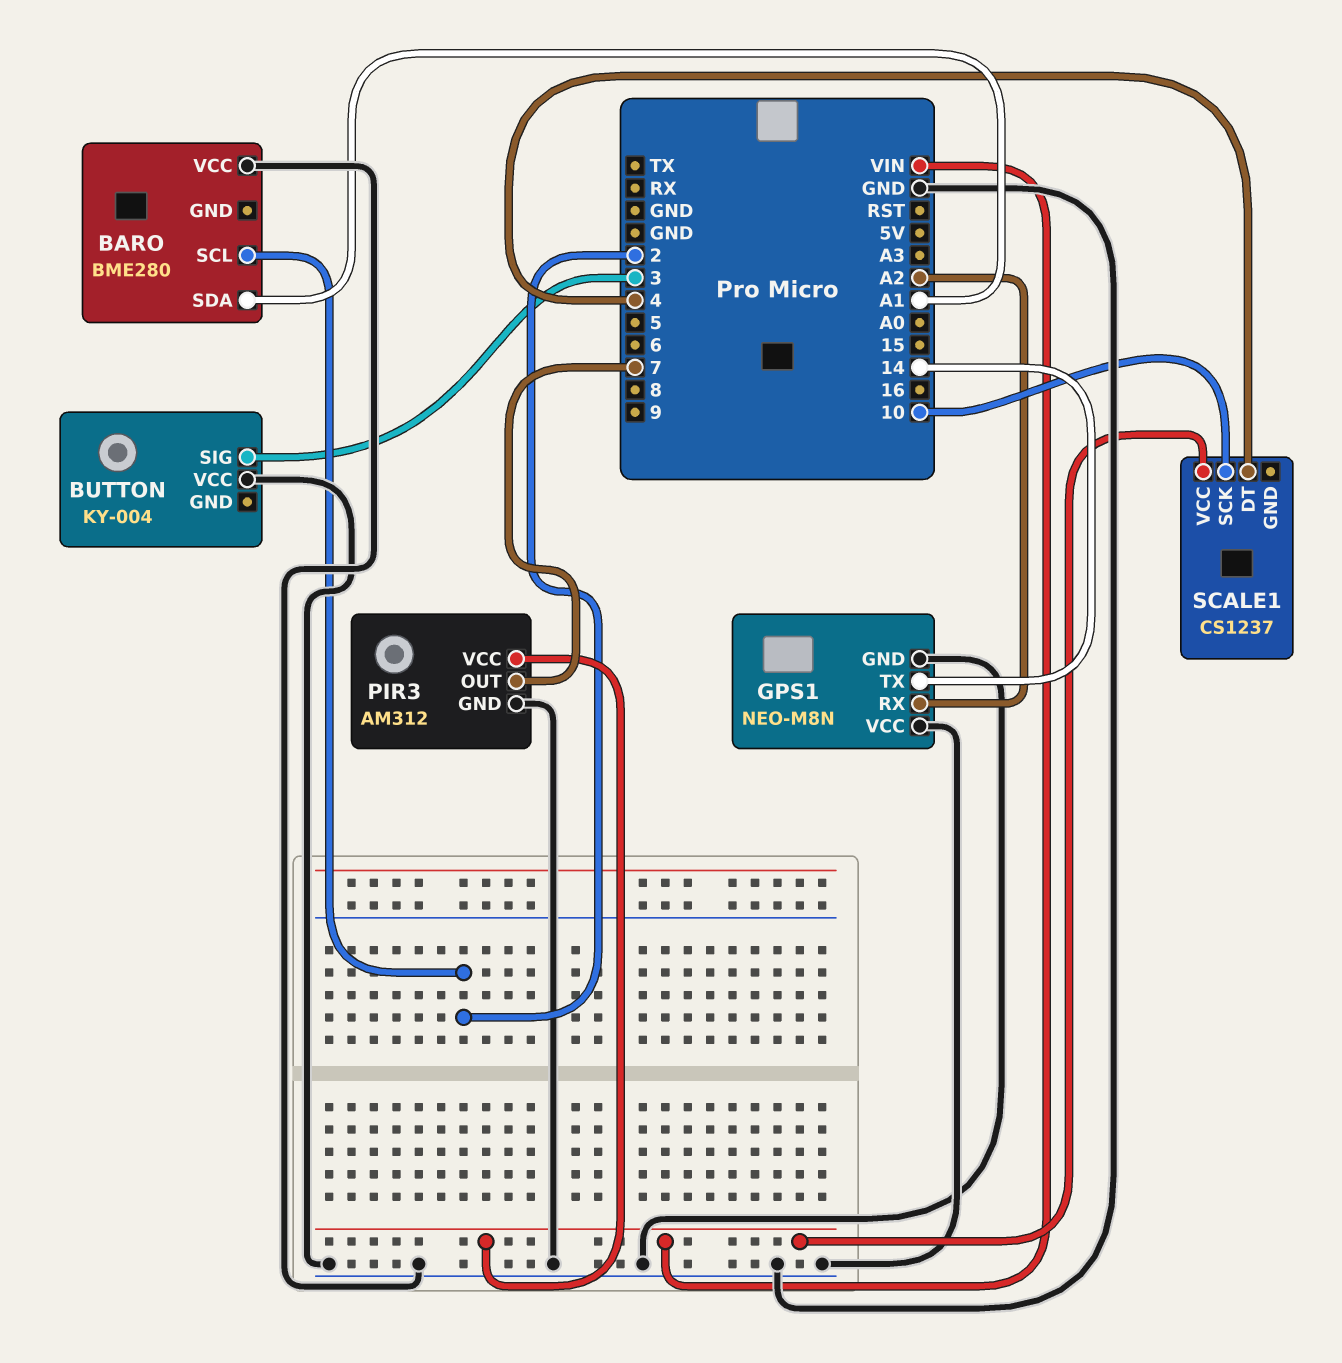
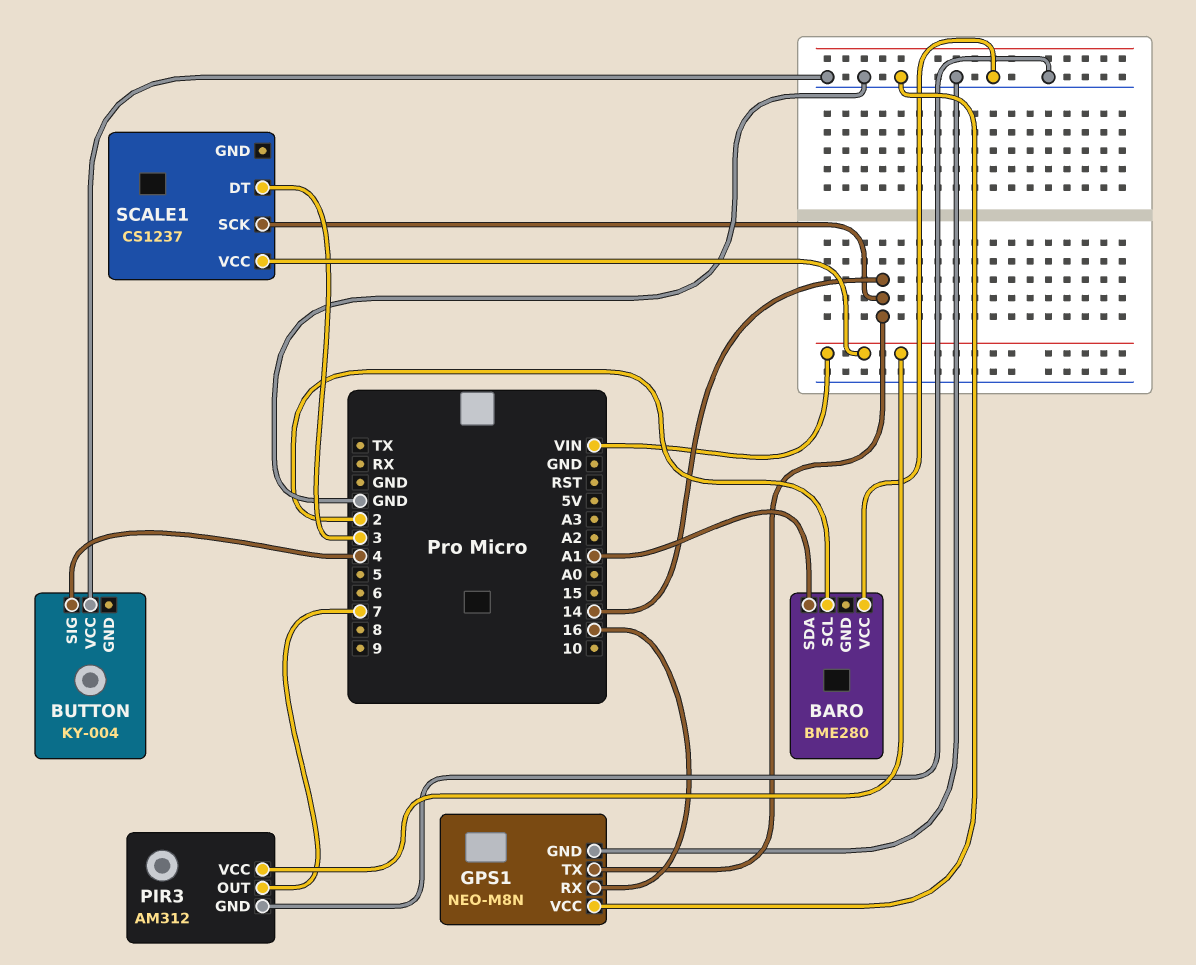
BUTTON pin SIG: 3 -> 4
GPS1 pin RX: A2 -> 16
SCALE1 pin DT: 4 -> 3
SCALE1 pin SCK: 10 -> 14

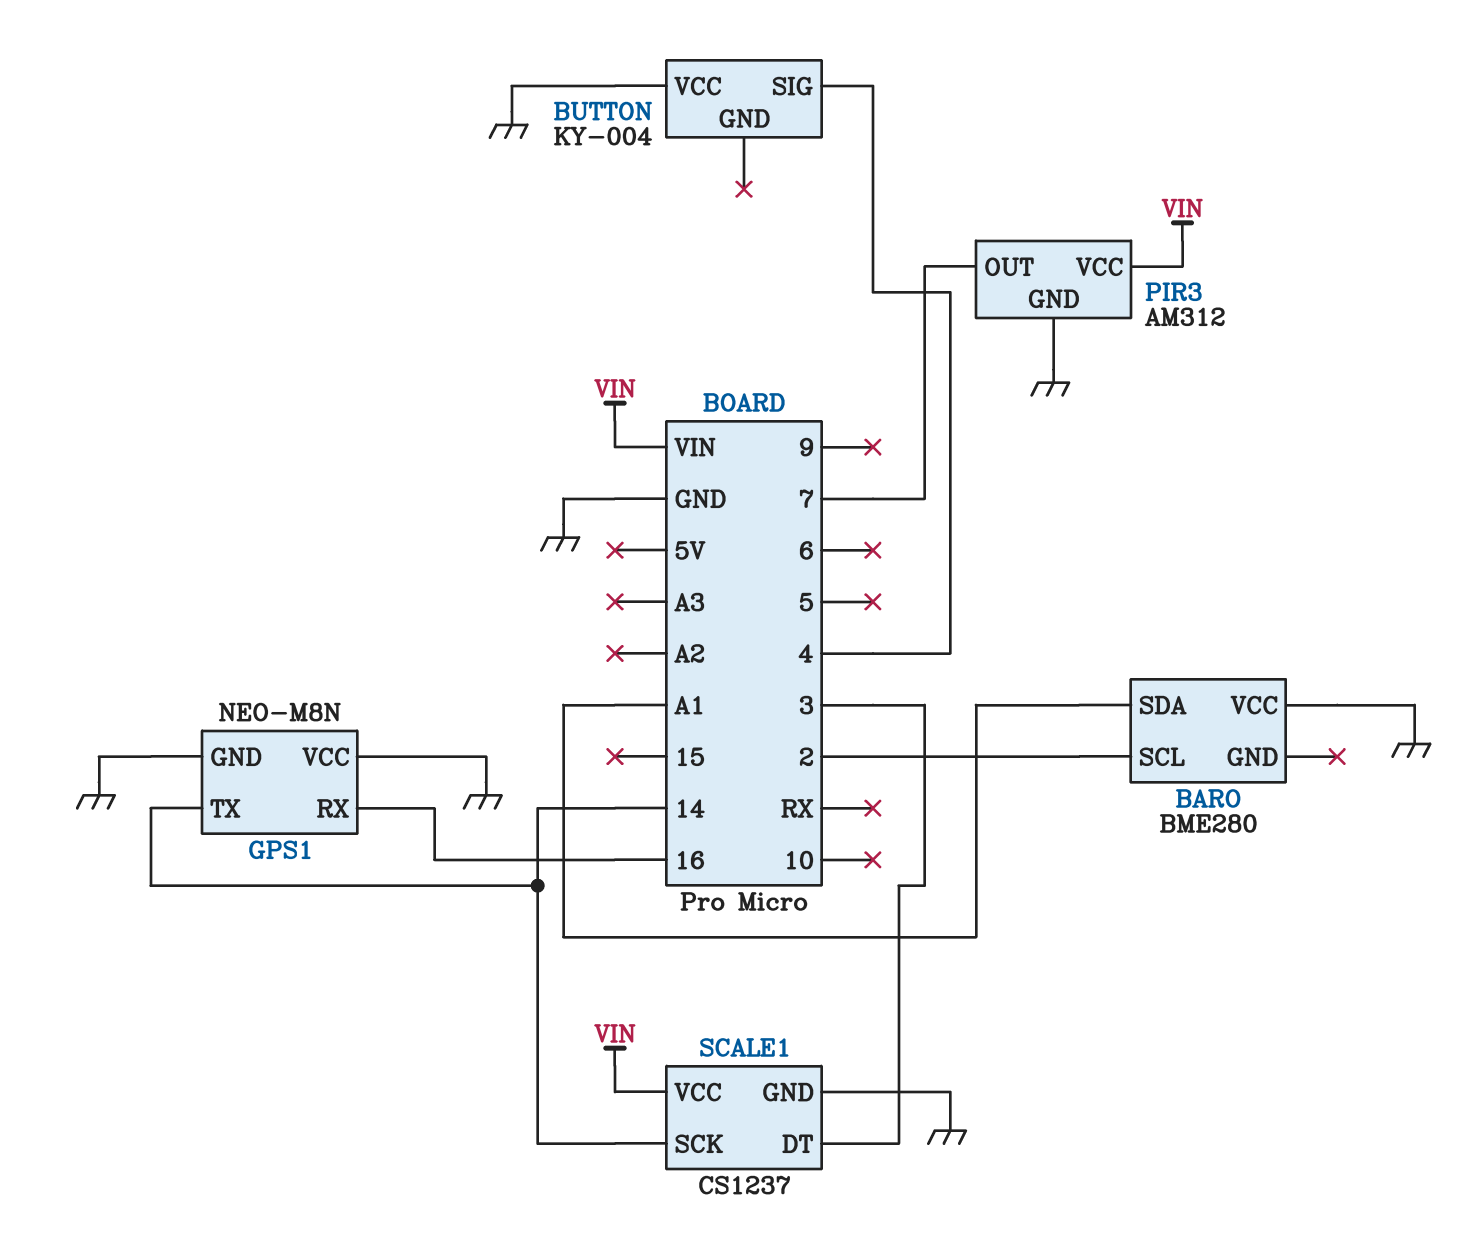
SCALE1 pin GND: none -> GND

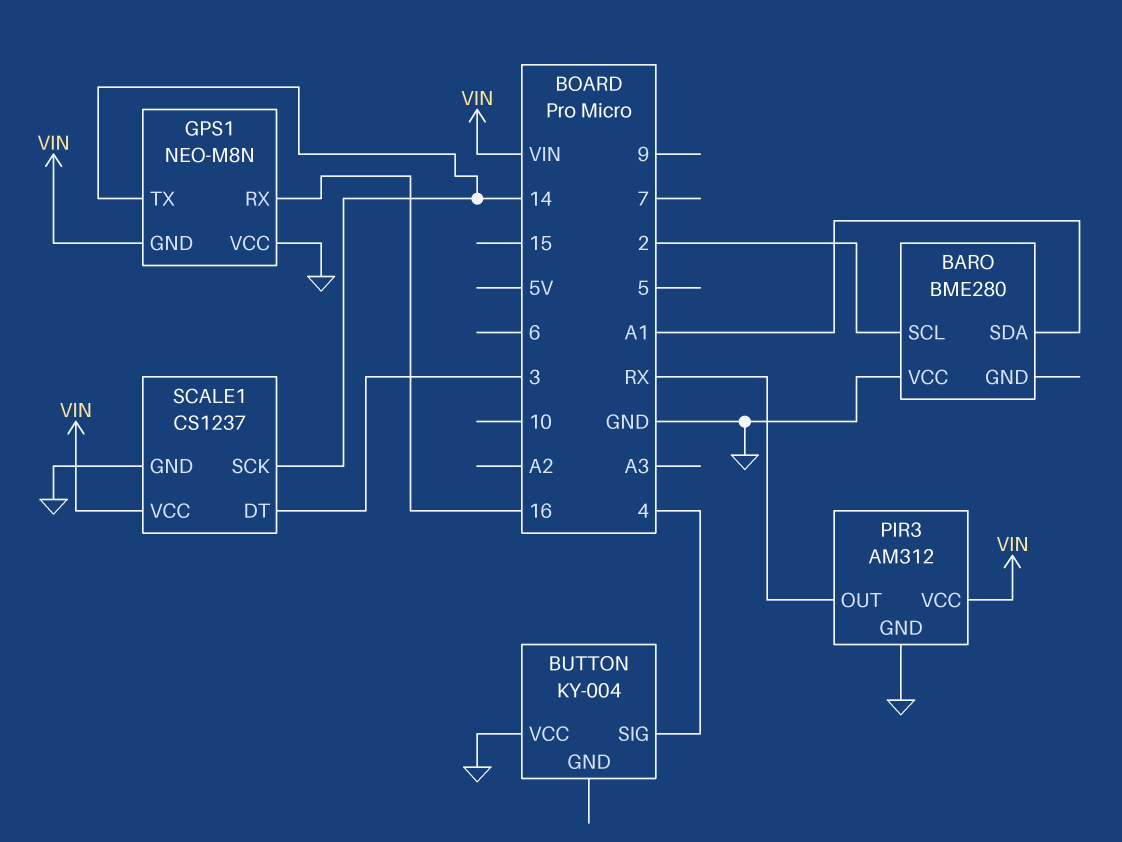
GPS1 pin GND: GND -> VIN
PIR3 pin OUT: 7 -> RX

